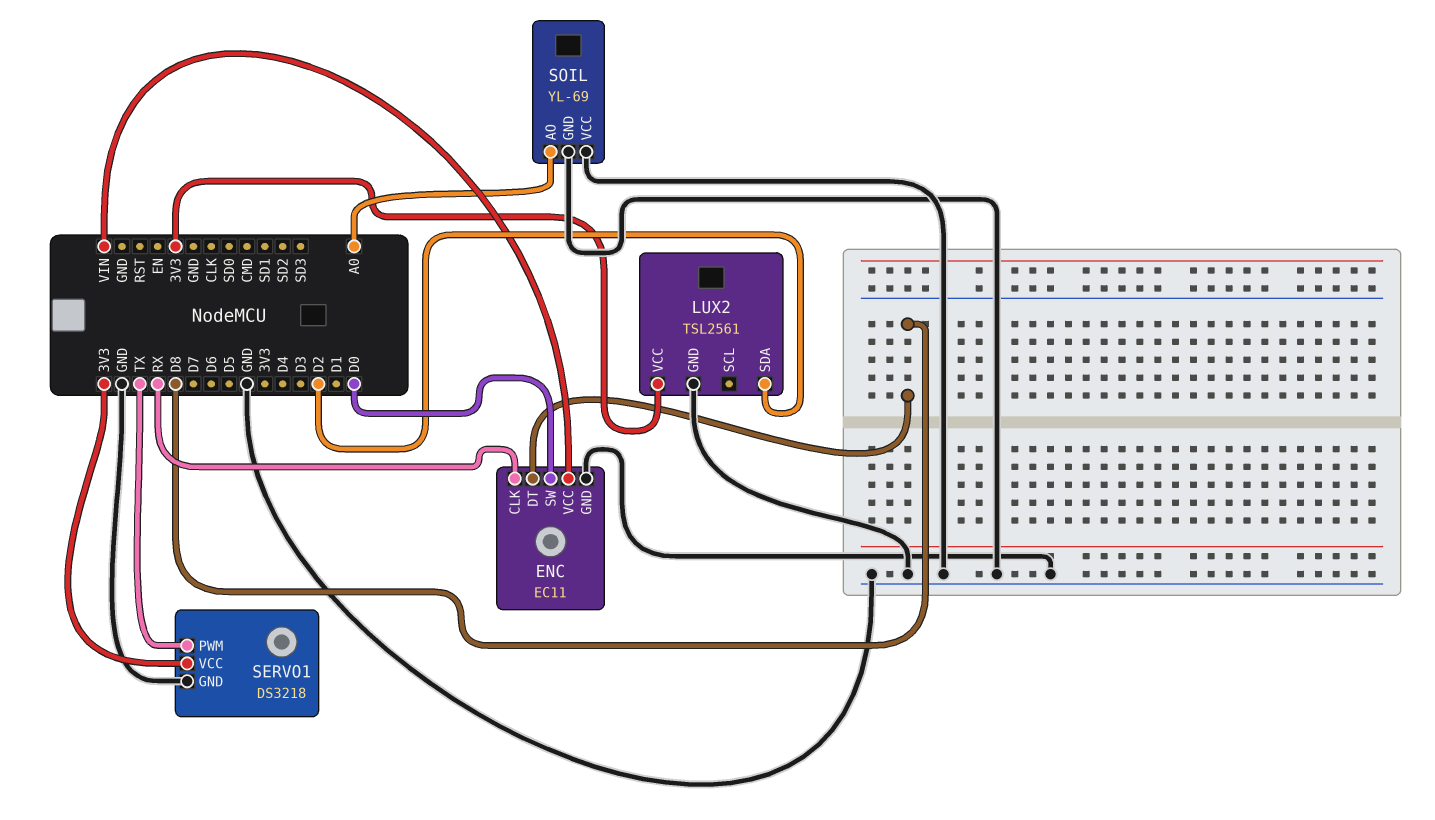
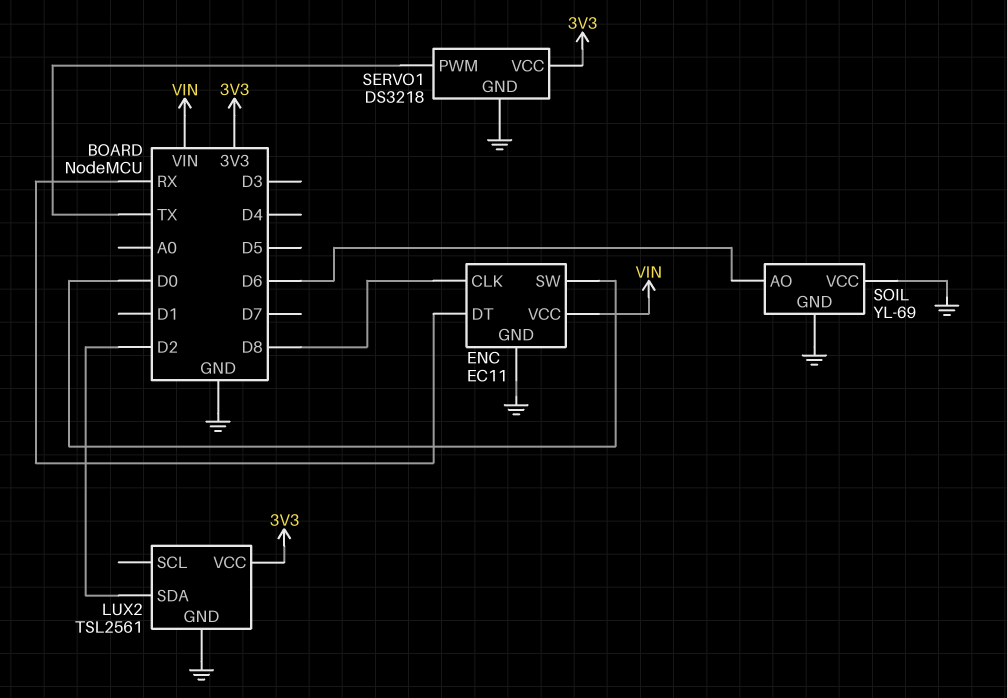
ENC pin CLK: RX -> D8
ENC pin DT: D8 -> RX
SOIL pin AO: A0 -> D6

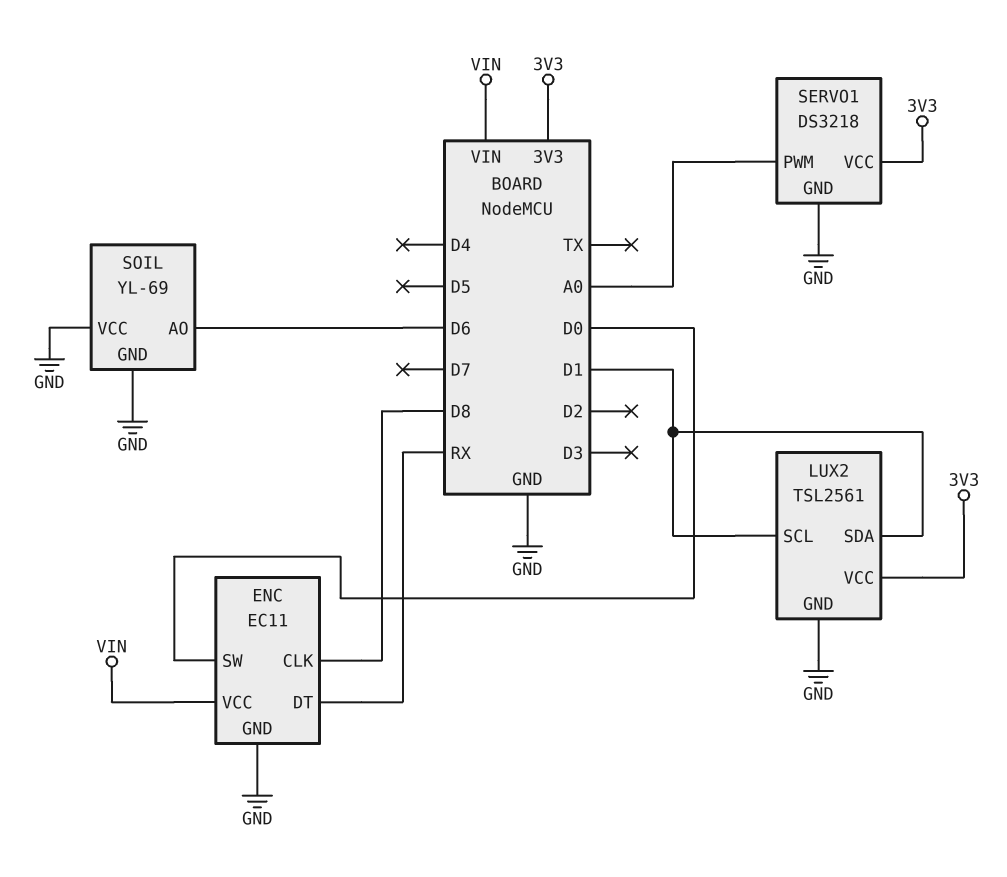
LUX2 pin SCL: none -> D1
LUX2 pin SDA: D2 -> D1
SERVO1 pin PWM: TX -> A0

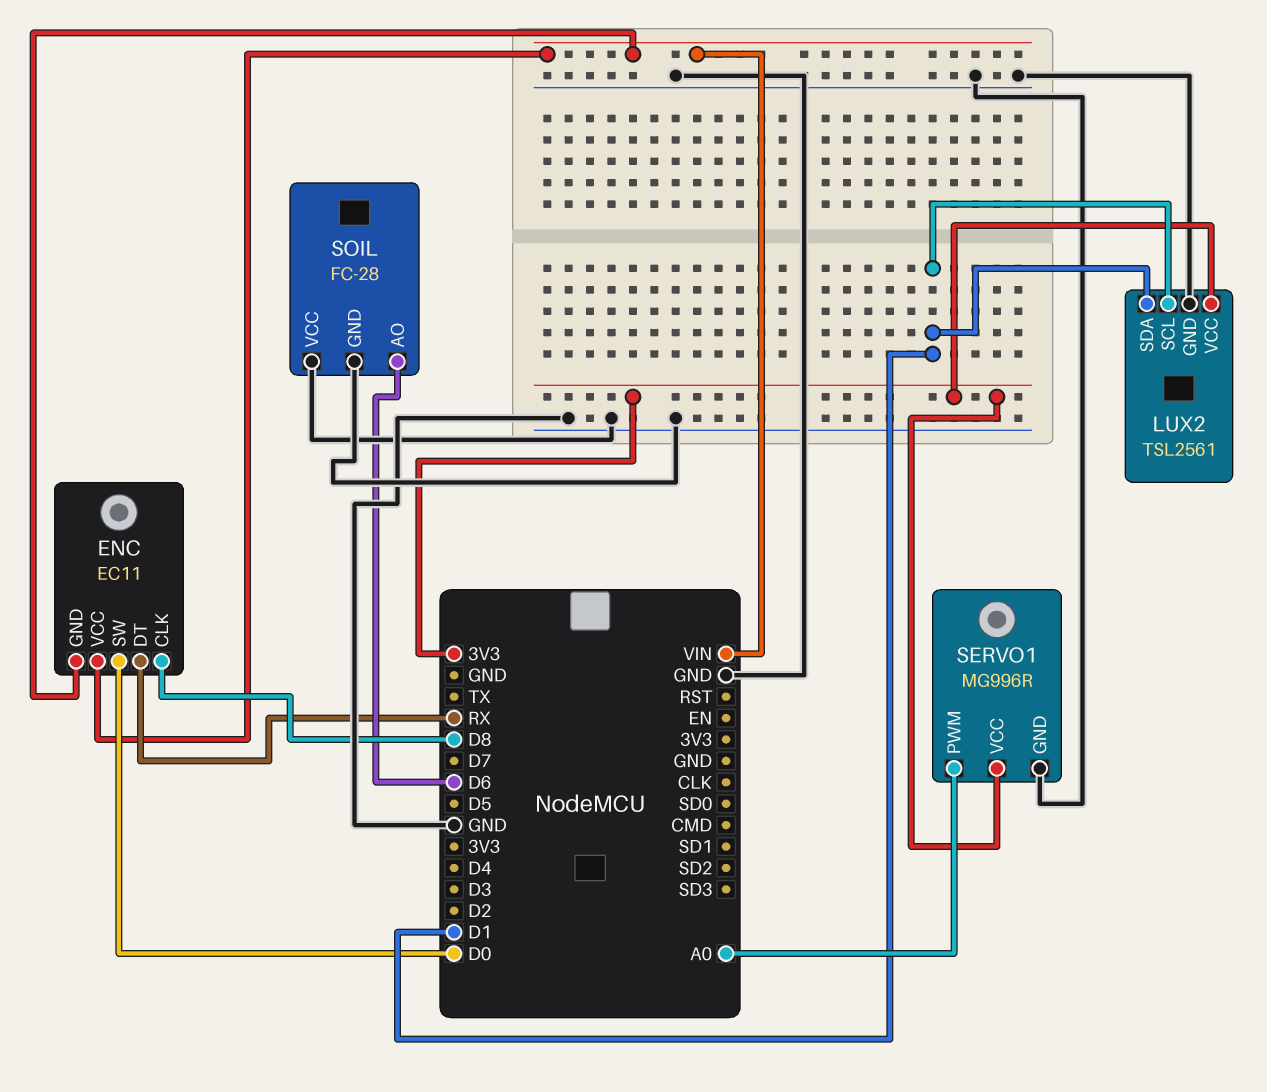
ENC pin GND: GND -> VIN
SERVO1: DS3218 -> MG996R
SOIL: YL-69 -> FC-28

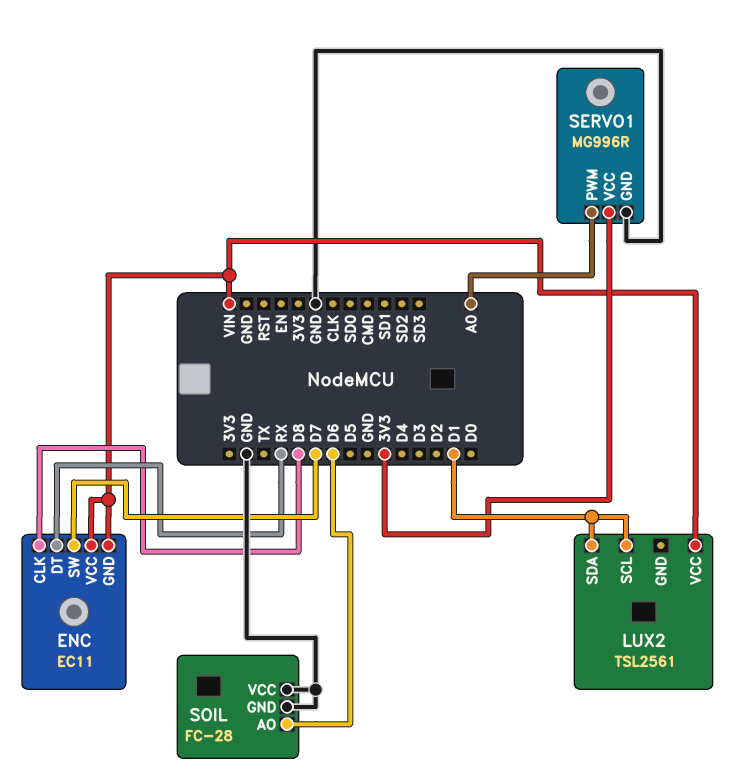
ENC pin SW: D0 -> D7
LUX2 pin GND: GND -> none
LUX2 pin VCC: 3V3 -> VIN

